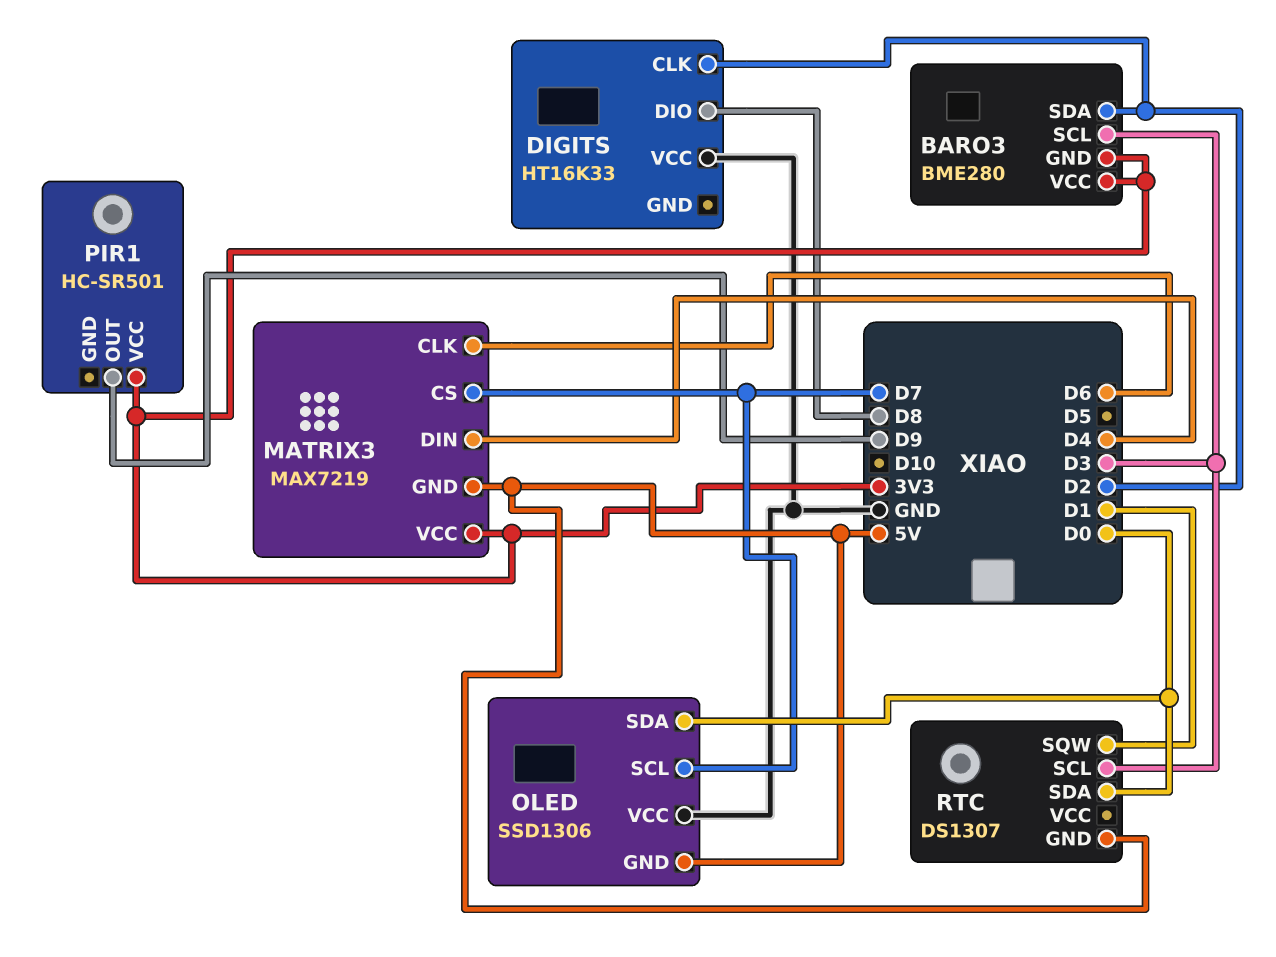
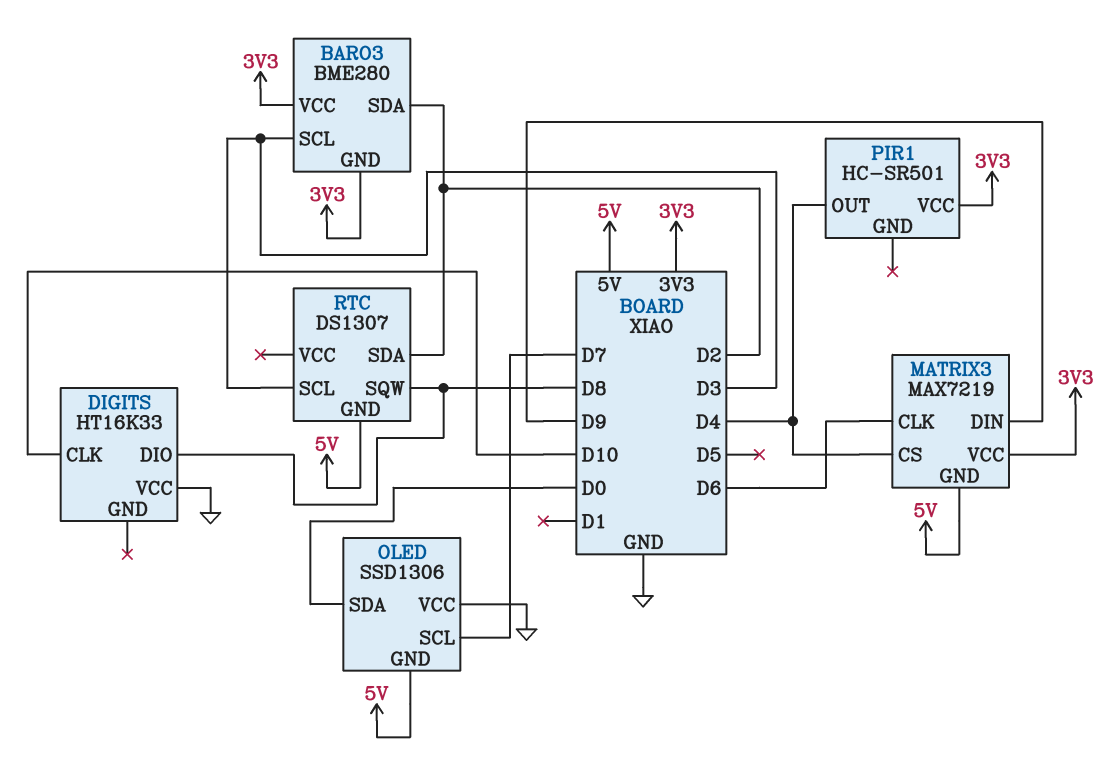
DIGITS pin CLK: D2 -> D10
MATRIX3 pin CS: D7 -> D4
MATRIX3 pin DIN: D4 -> D9
PIR1 pin OUT: D9 -> D4
RTC pin SDA: D0 -> D2
RTC pin SQW: D1 -> D8

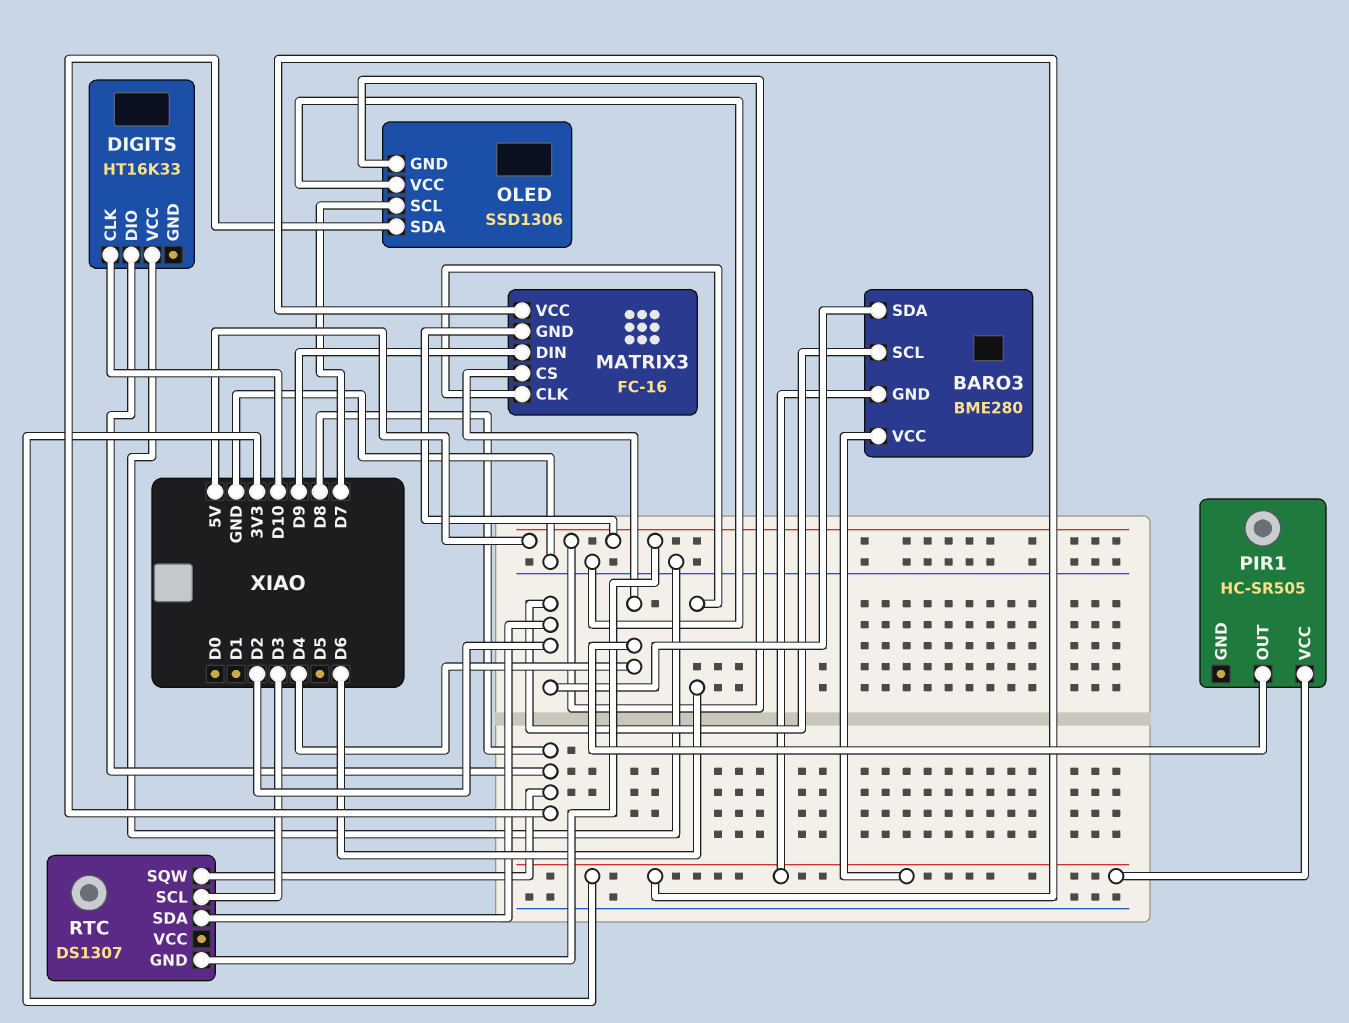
BARO3 pin SCL: D3 -> D2
MATRIX3: MAX7219 -> FC-16
OLED pin SDA: D0 -> D8
PIR1: HC-SR501 -> HC-SR505

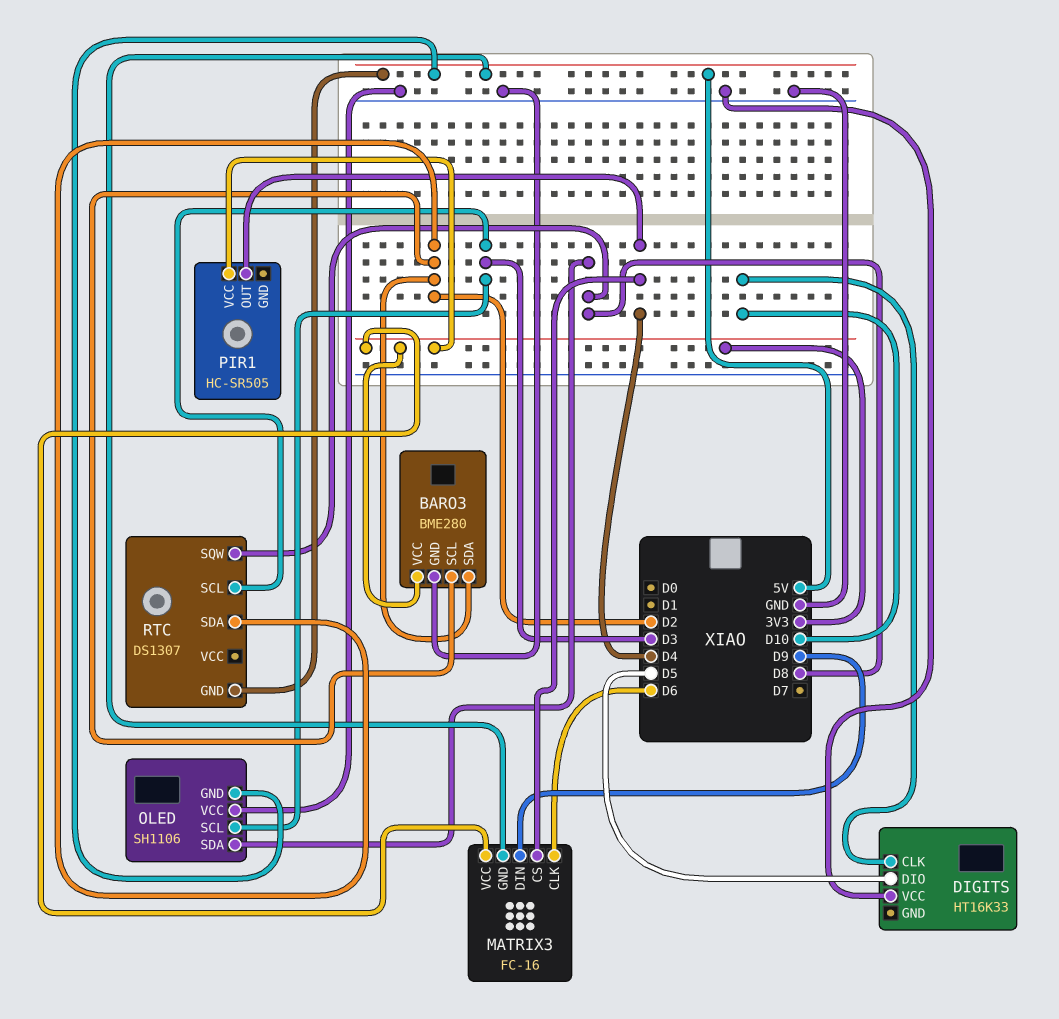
BARO3 pin GND: 3V3 -> GND
DIGITS pin DIO: D8 -> D5
OLED: SSD1306 -> SH1106
OLED pin SCL: D7 -> D3

